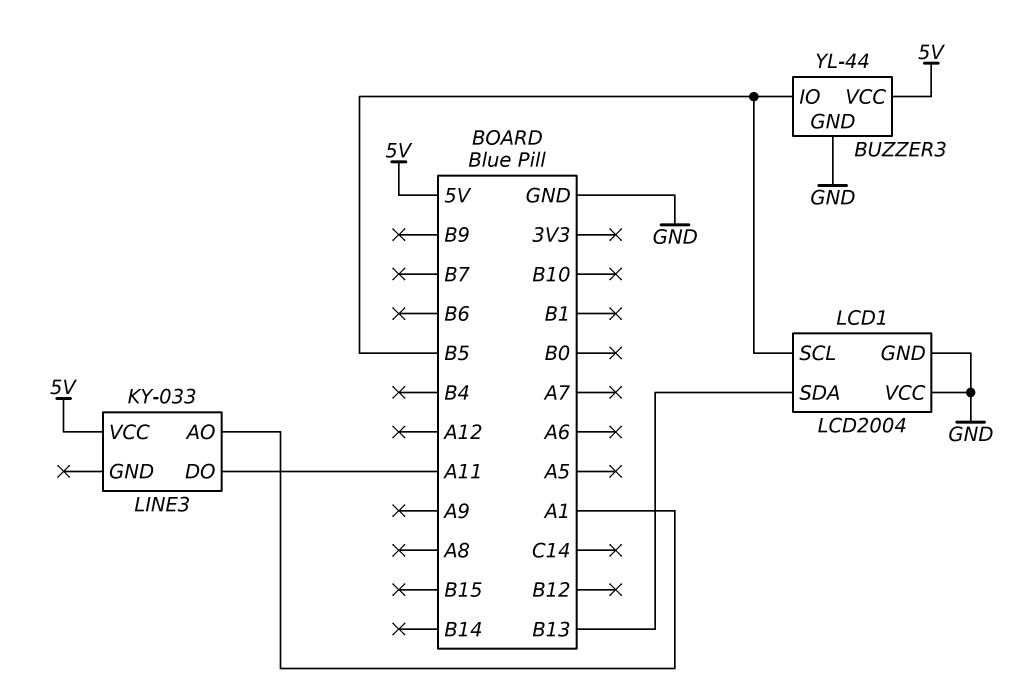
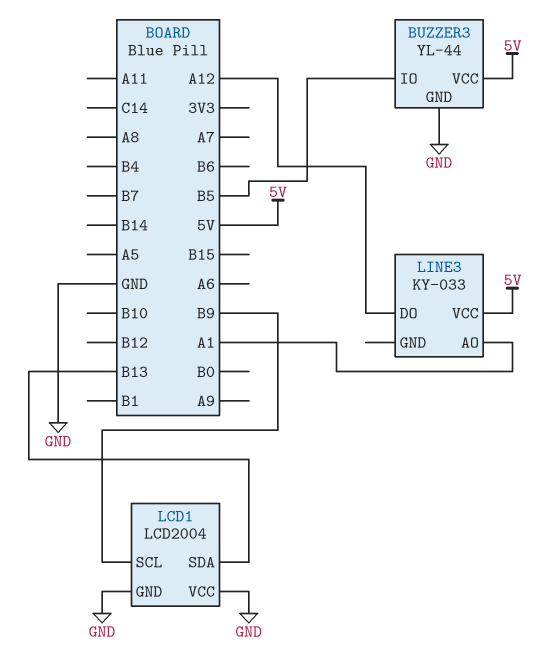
LCD1 pin SCL: B5 -> B9
LINE3 pin DO: A11 -> A12

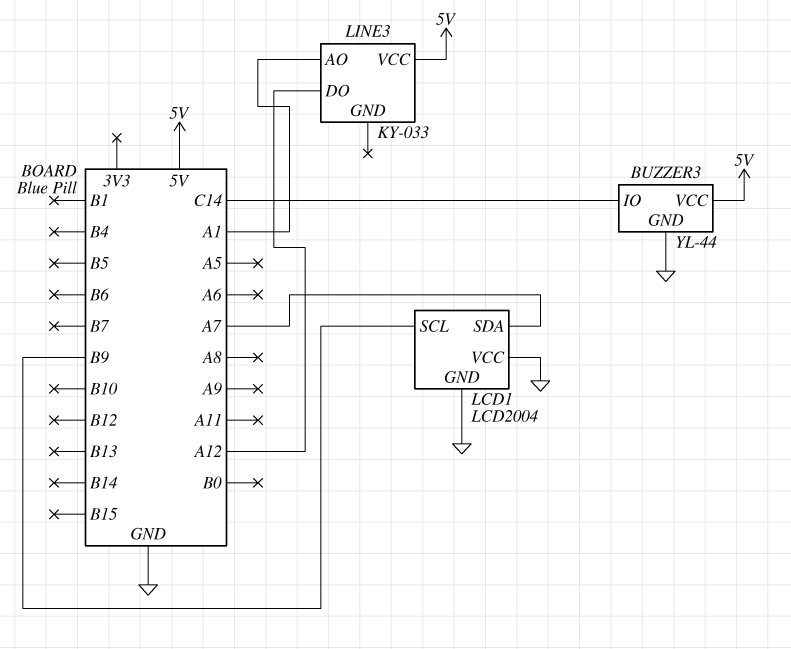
BUZZER3 pin IO: B5 -> C14
LCD1 pin SDA: B13 -> A7

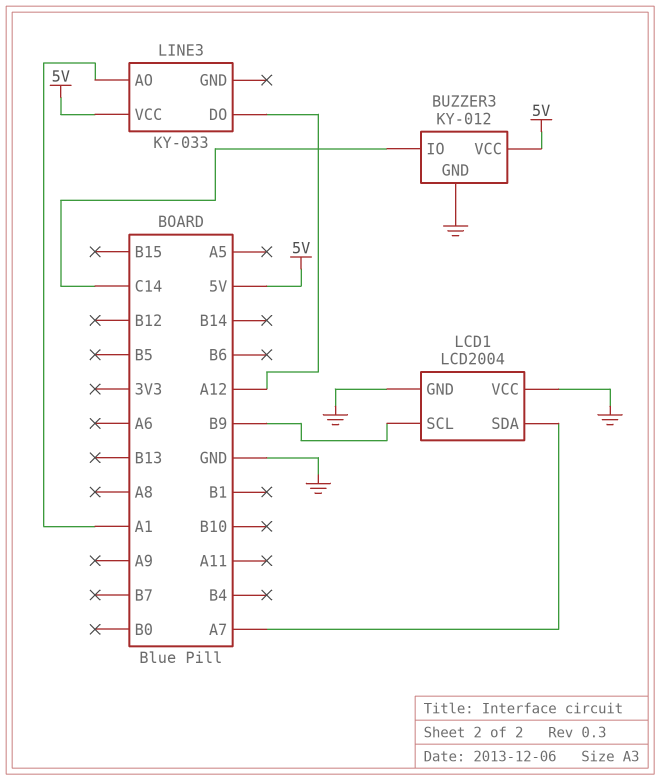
BUZZER3: YL-44 -> KY-012

